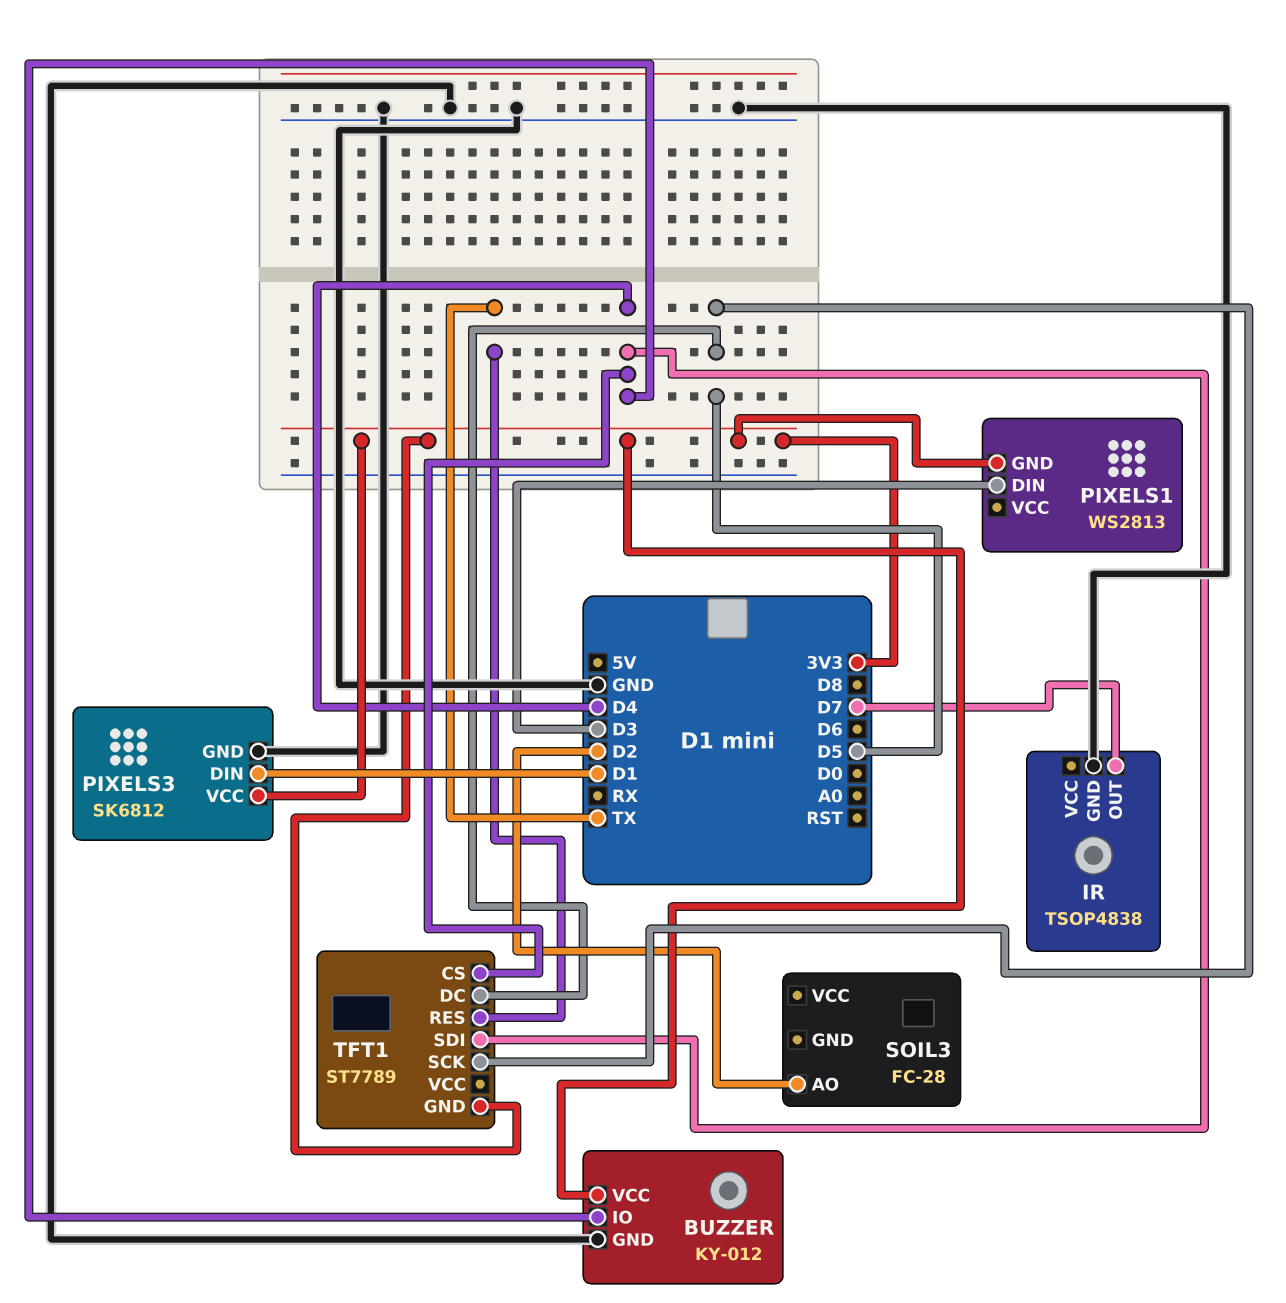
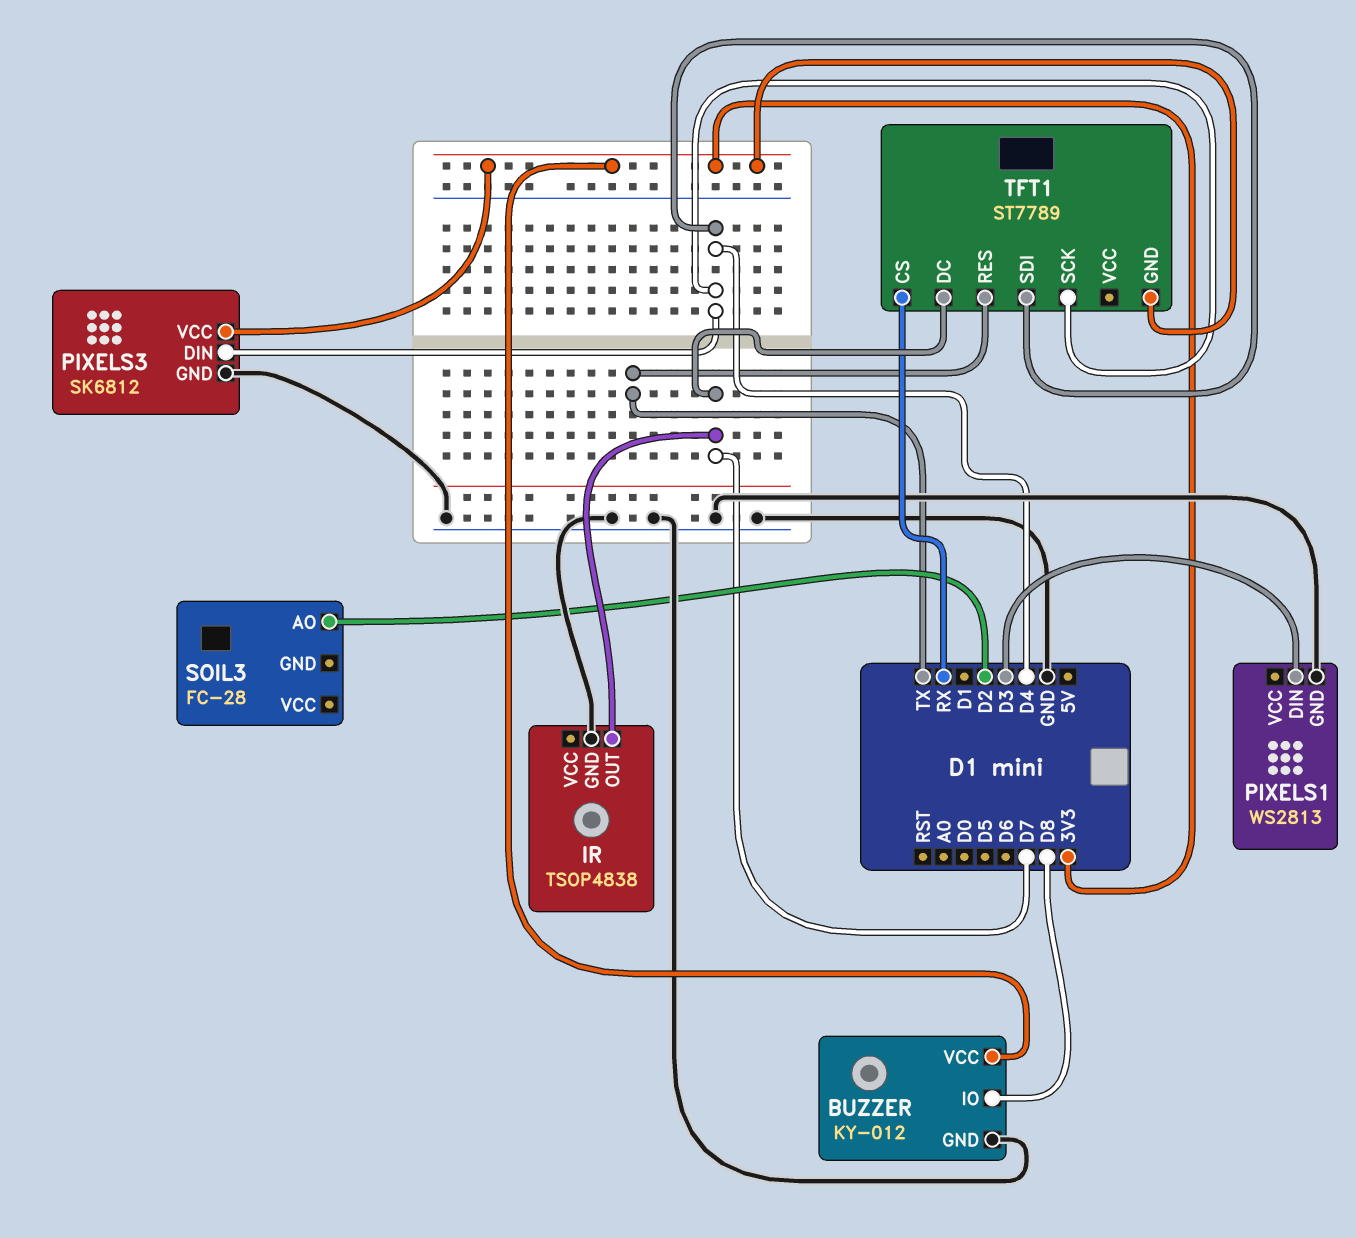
BUZZER pin IO: D4 -> D8
PIXELS1 pin GND: 3V3 -> GND
PIXELS3 pin DIN: D1 -> D4
TFT1 pin CS: D4 -> RX
TFT1 pin DC: D5 -> D7
TFT1 pin SCK: D5 -> D4

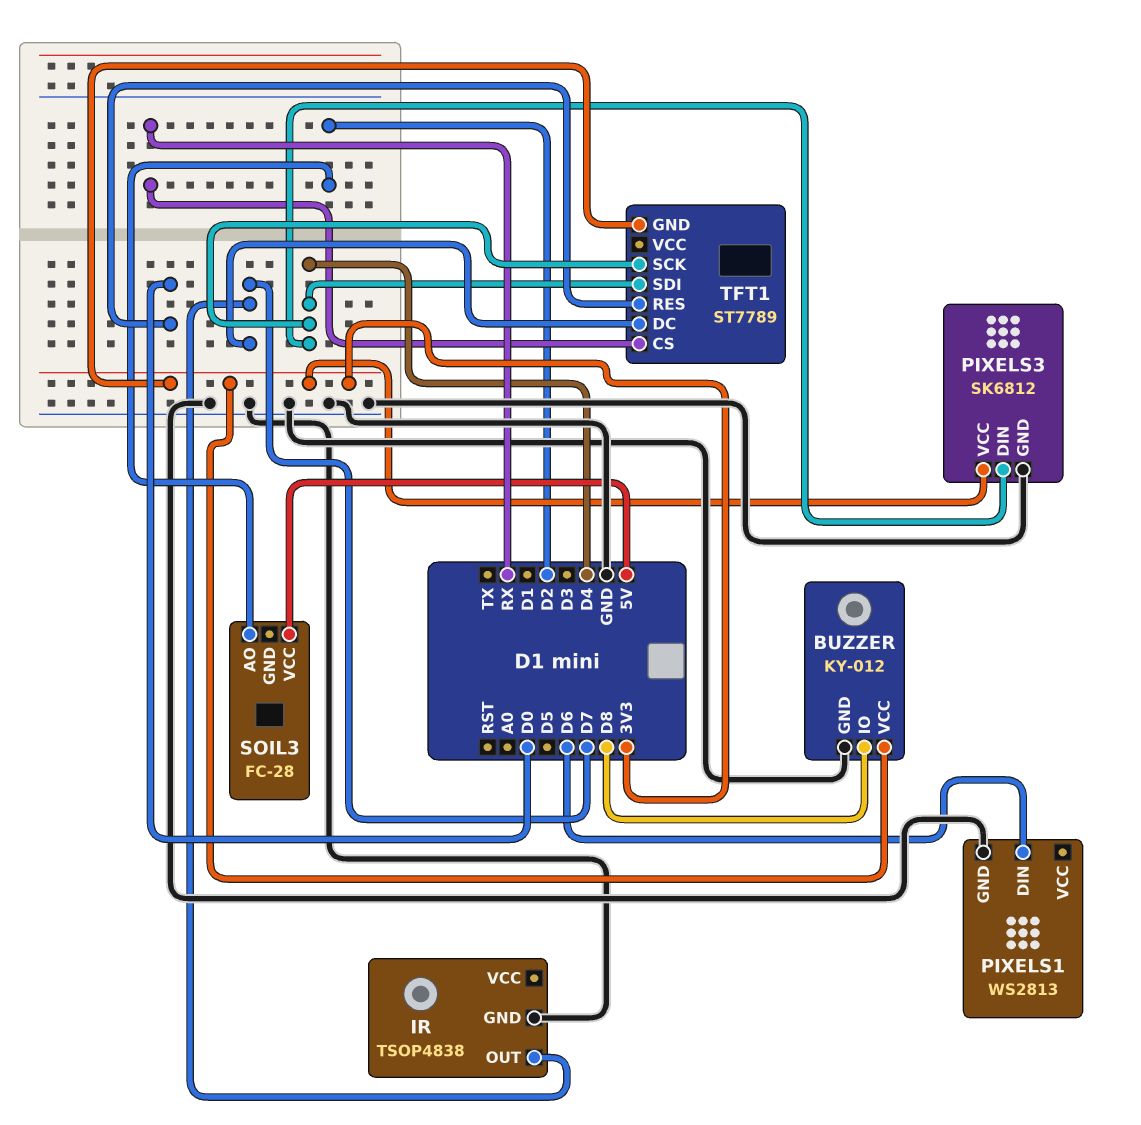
PIXELS1 pin DIN: D3 -> D6
SOIL3 pin VCC: none -> 5V
TFT1 pin RES: TX -> D0

